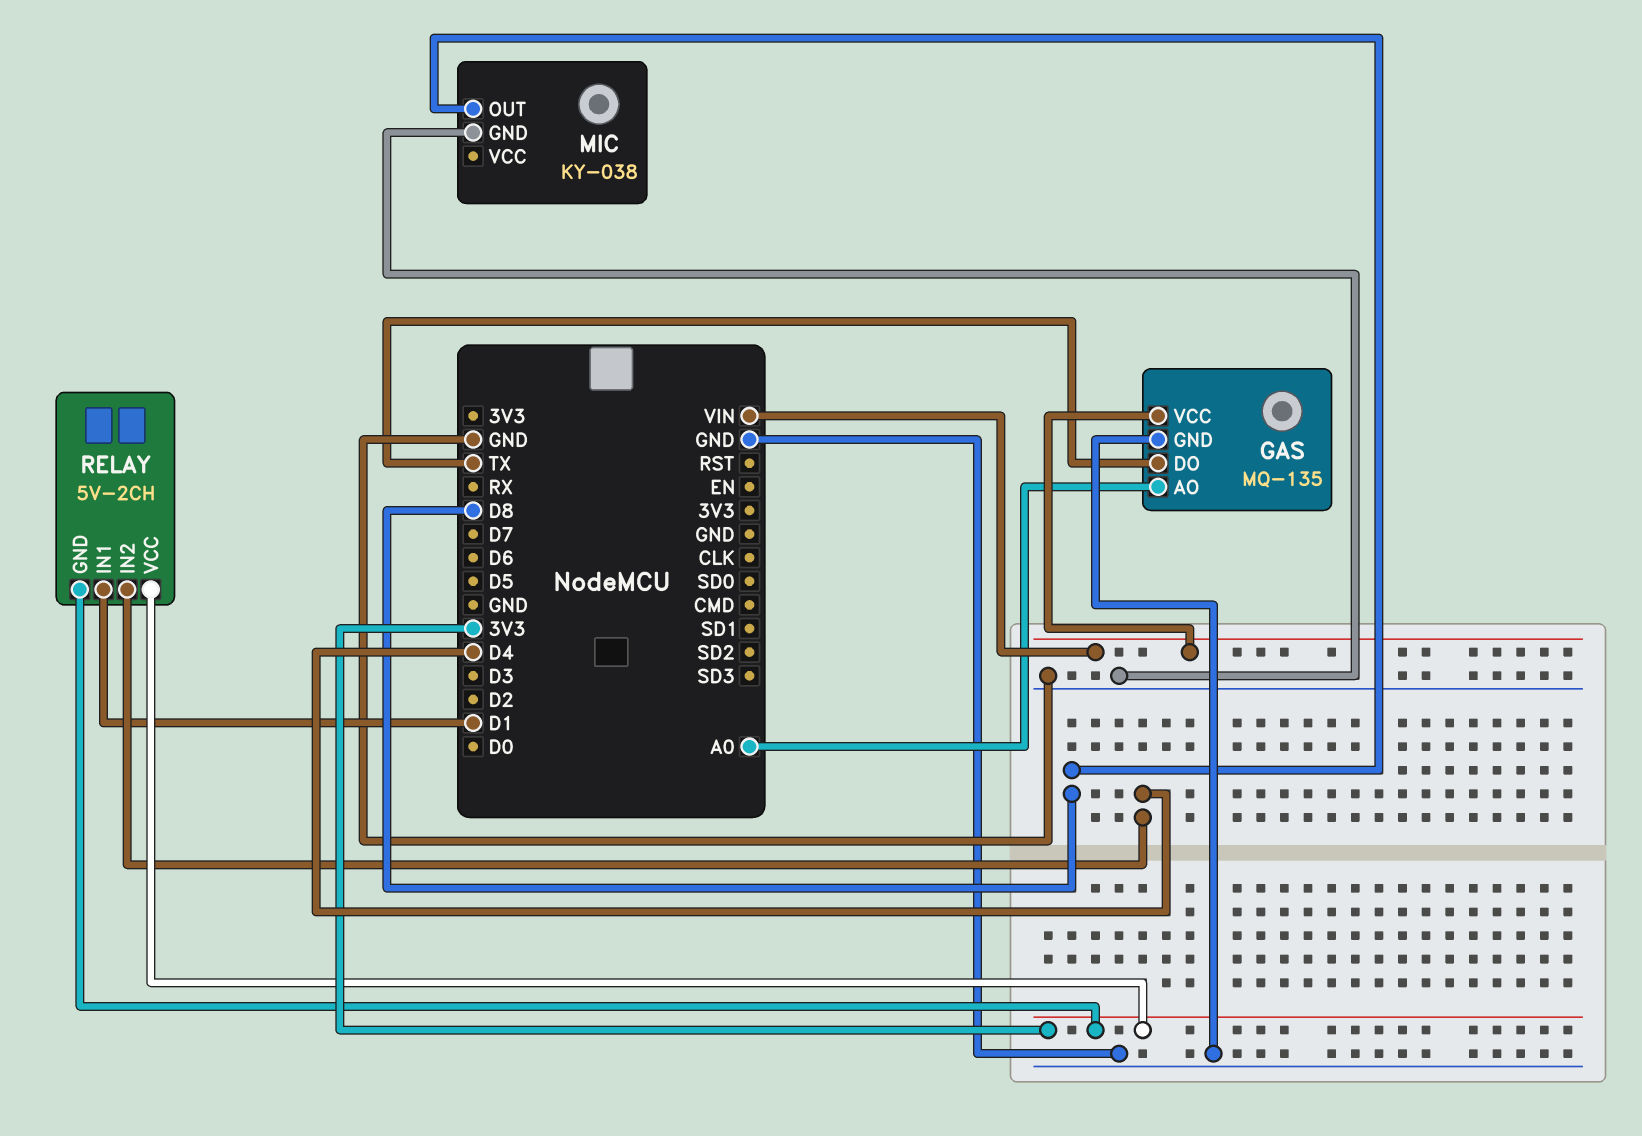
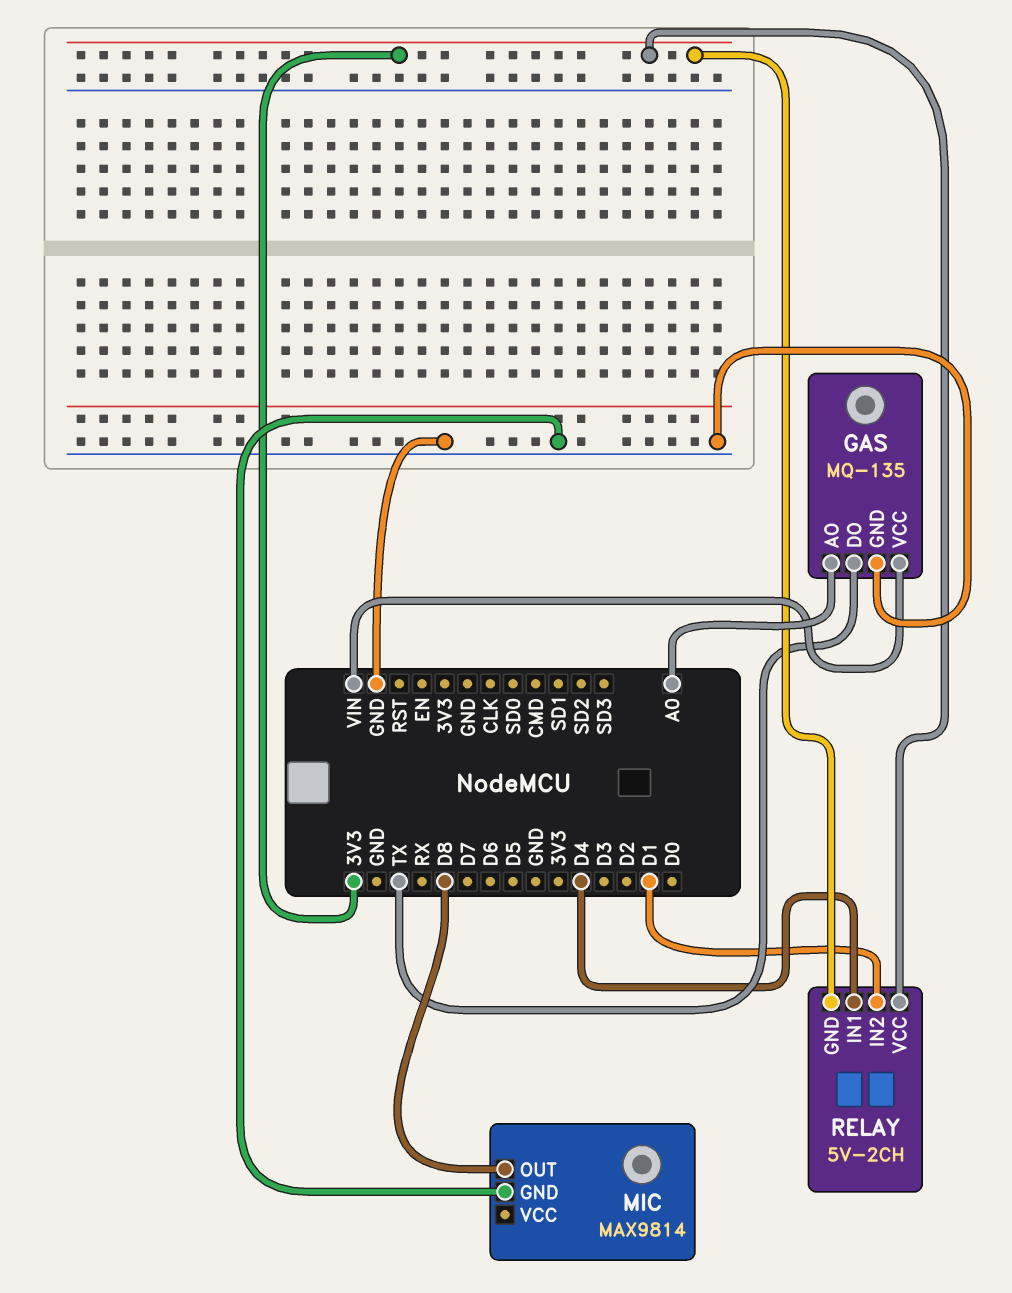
MIC: KY-038 -> MAX9814
RELAY pin IN1: D1 -> D4
RELAY pin IN2: D4 -> D1

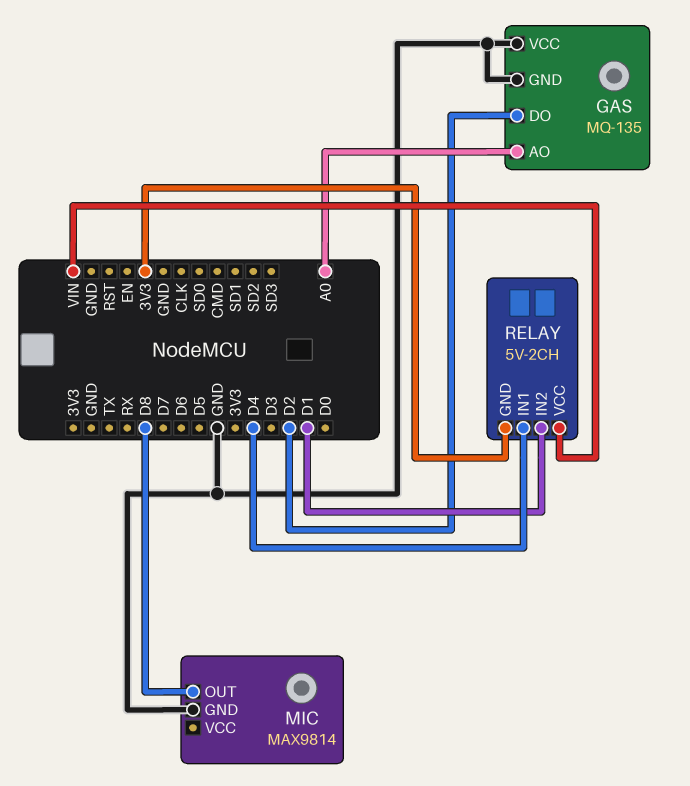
GAS pin DO: TX -> D2
GAS pin VCC: VIN -> GND
RELAY pin VCC: 3V3 -> VIN

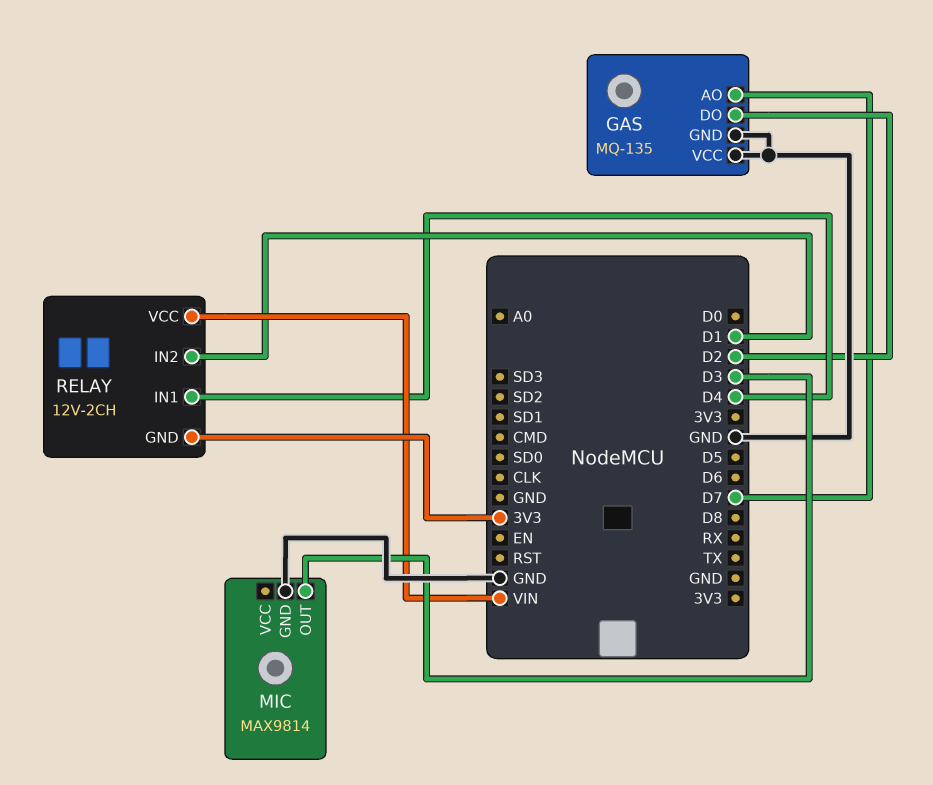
GAS pin AO: A0 -> D7
MIC pin OUT: D8 -> D3
RELAY: 5V-2CH -> 12V-2CH

